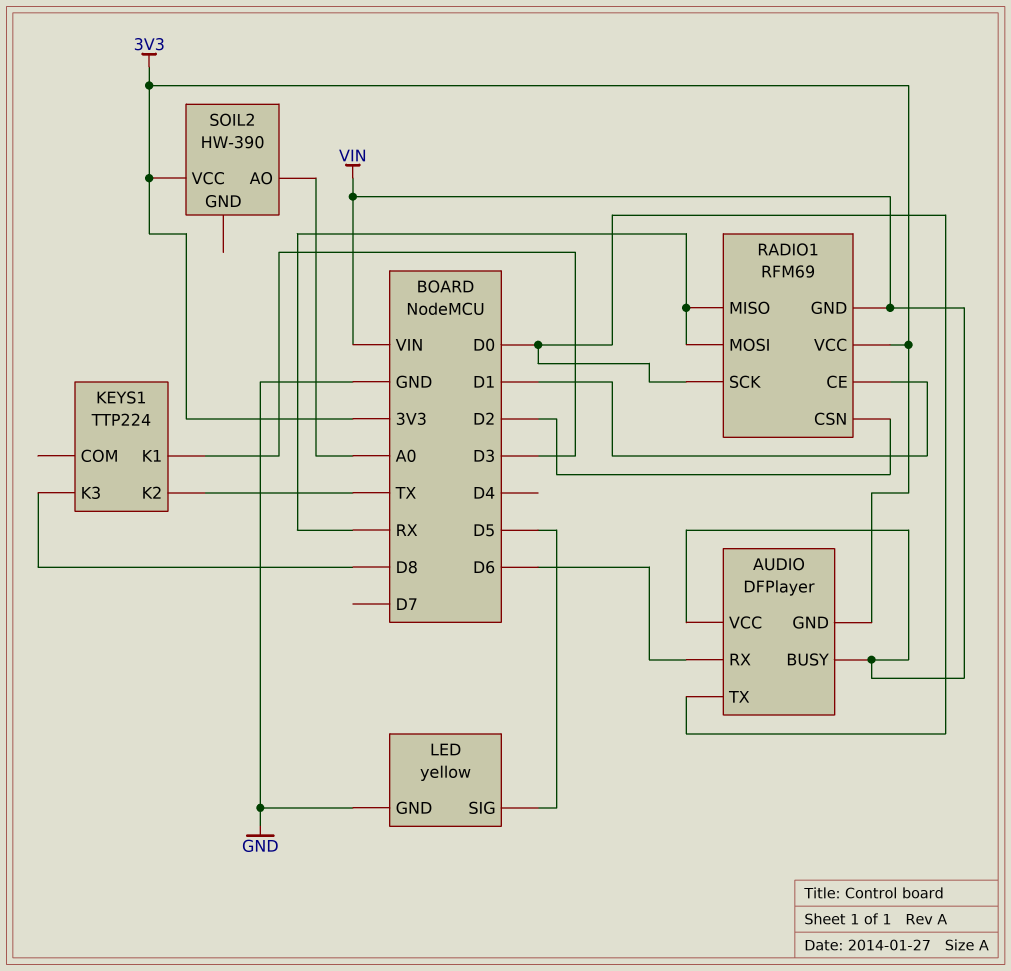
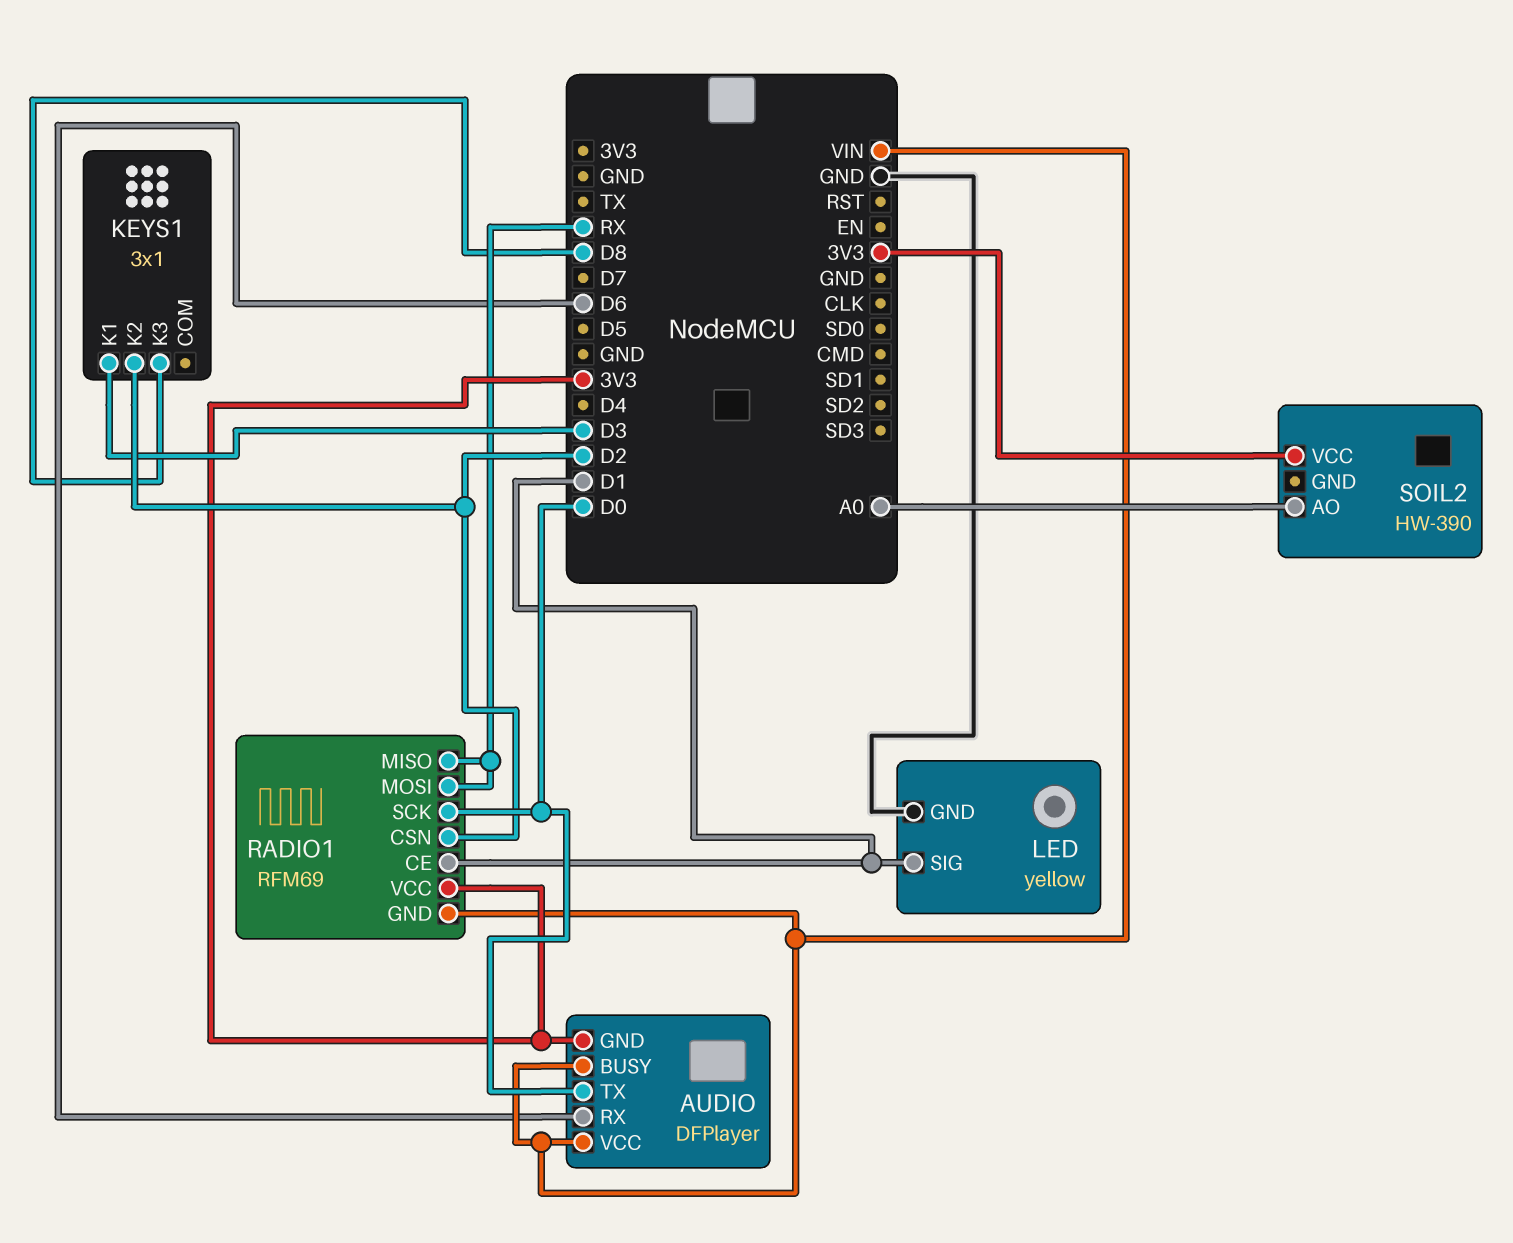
KEYS1: TTP224 -> 3x1
KEYS1 pin K2: TX -> D2
LED pin SIG: D5 -> D1

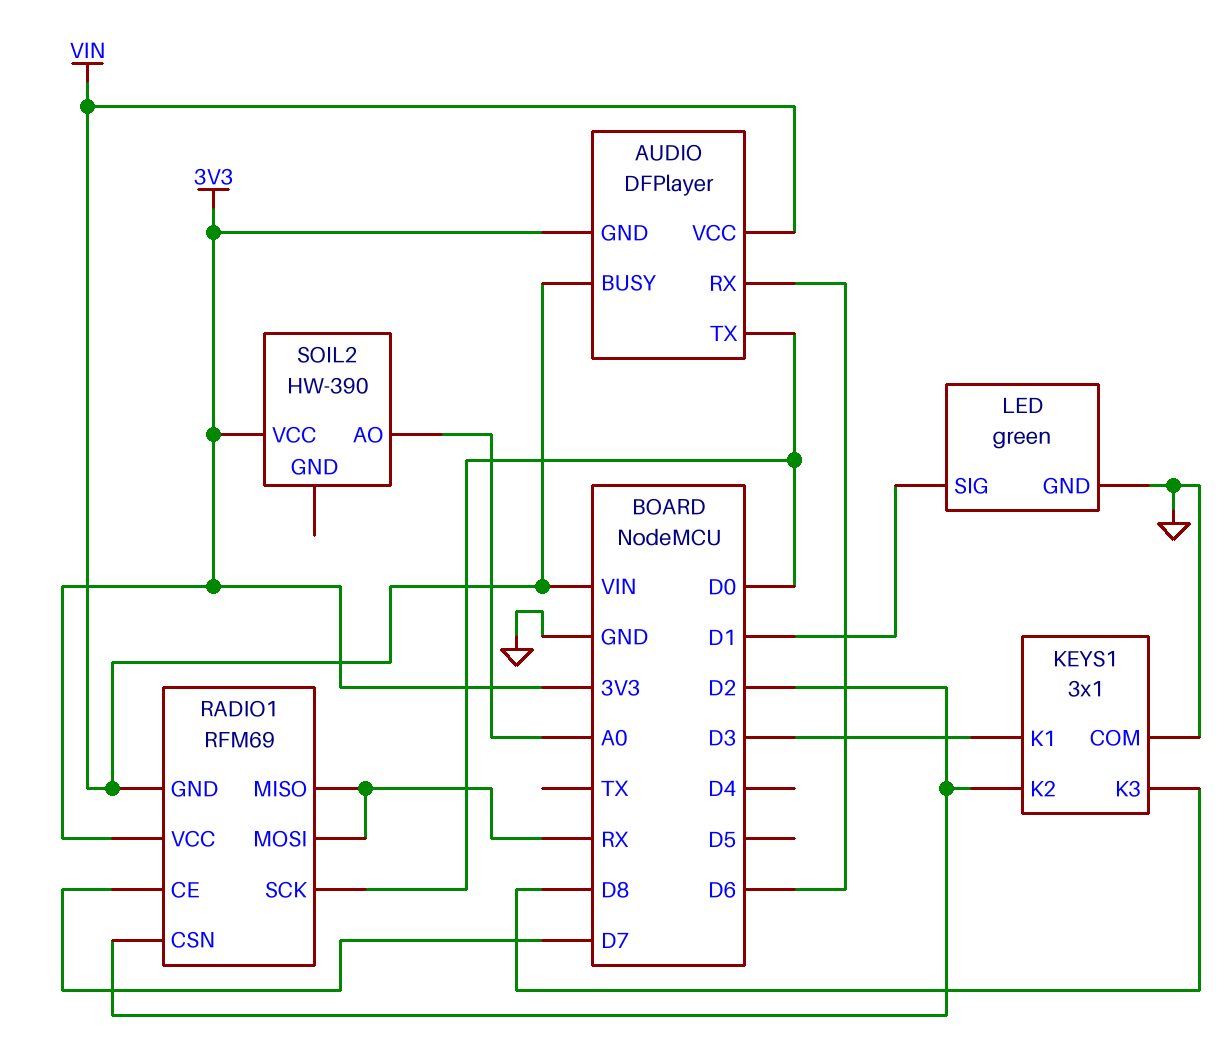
KEYS1 pin COM: none -> GND
LED: yellow -> green
RADIO1 pin CE: D1 -> D7

